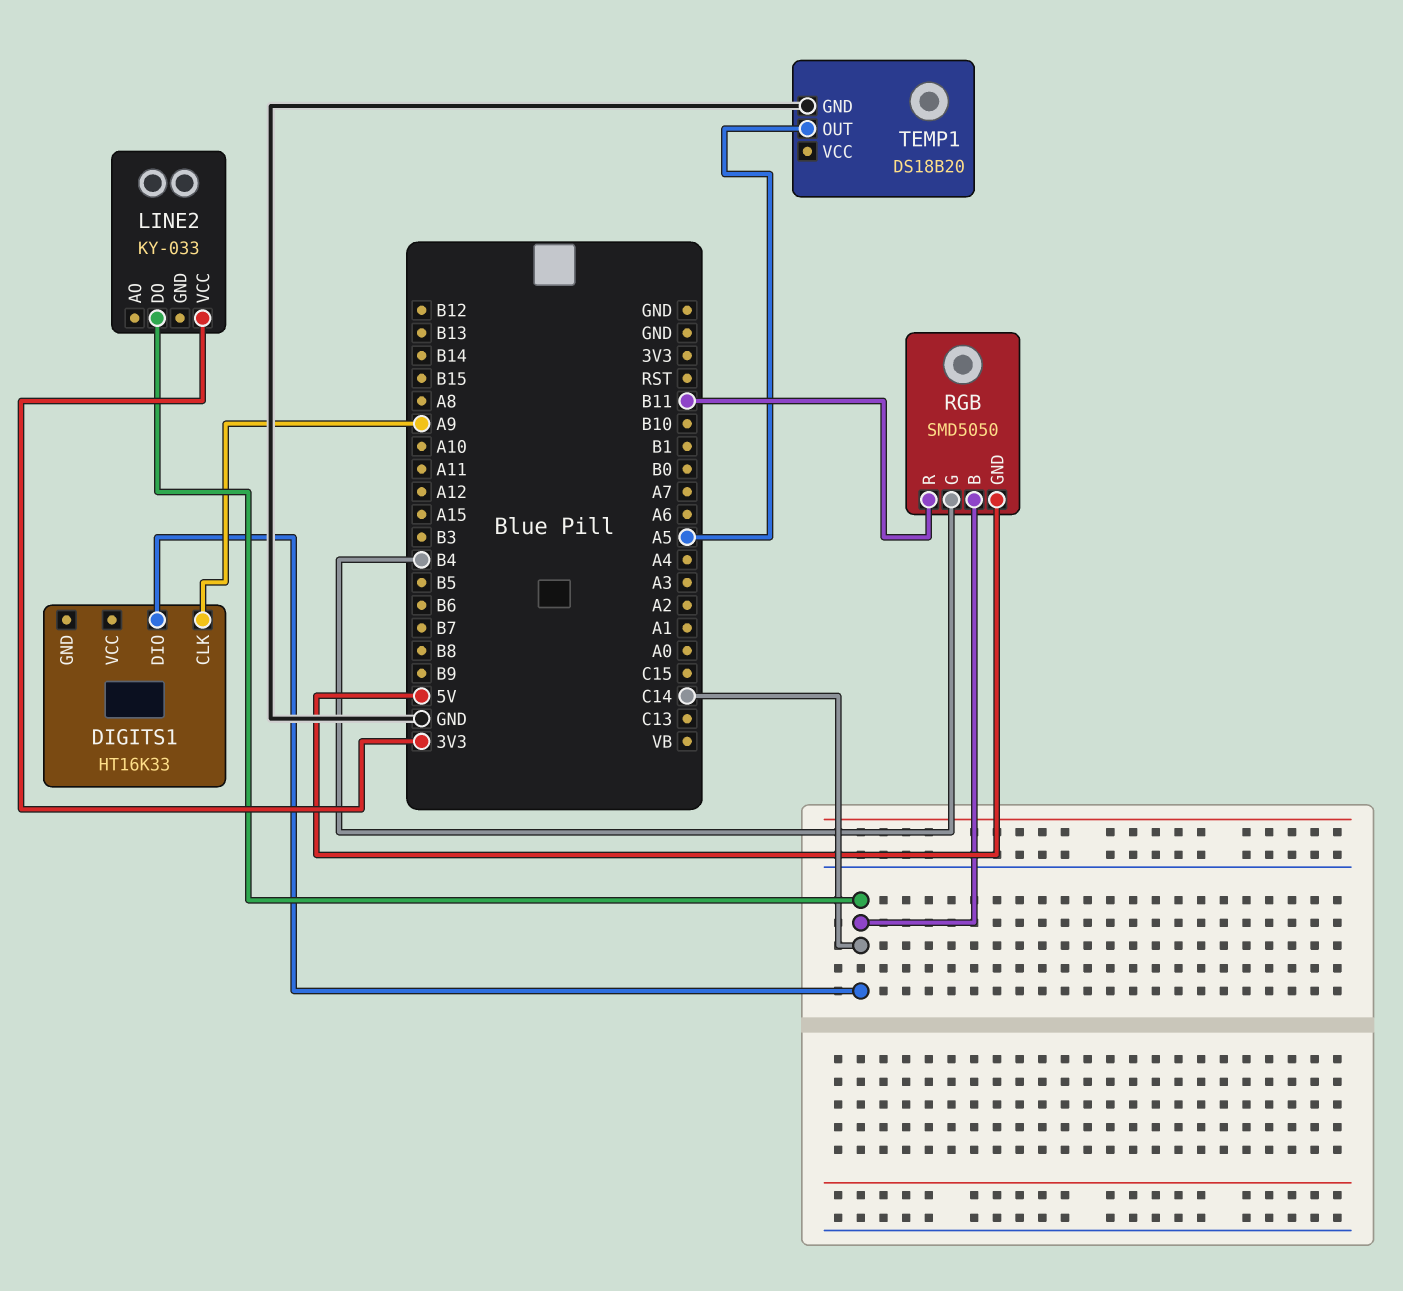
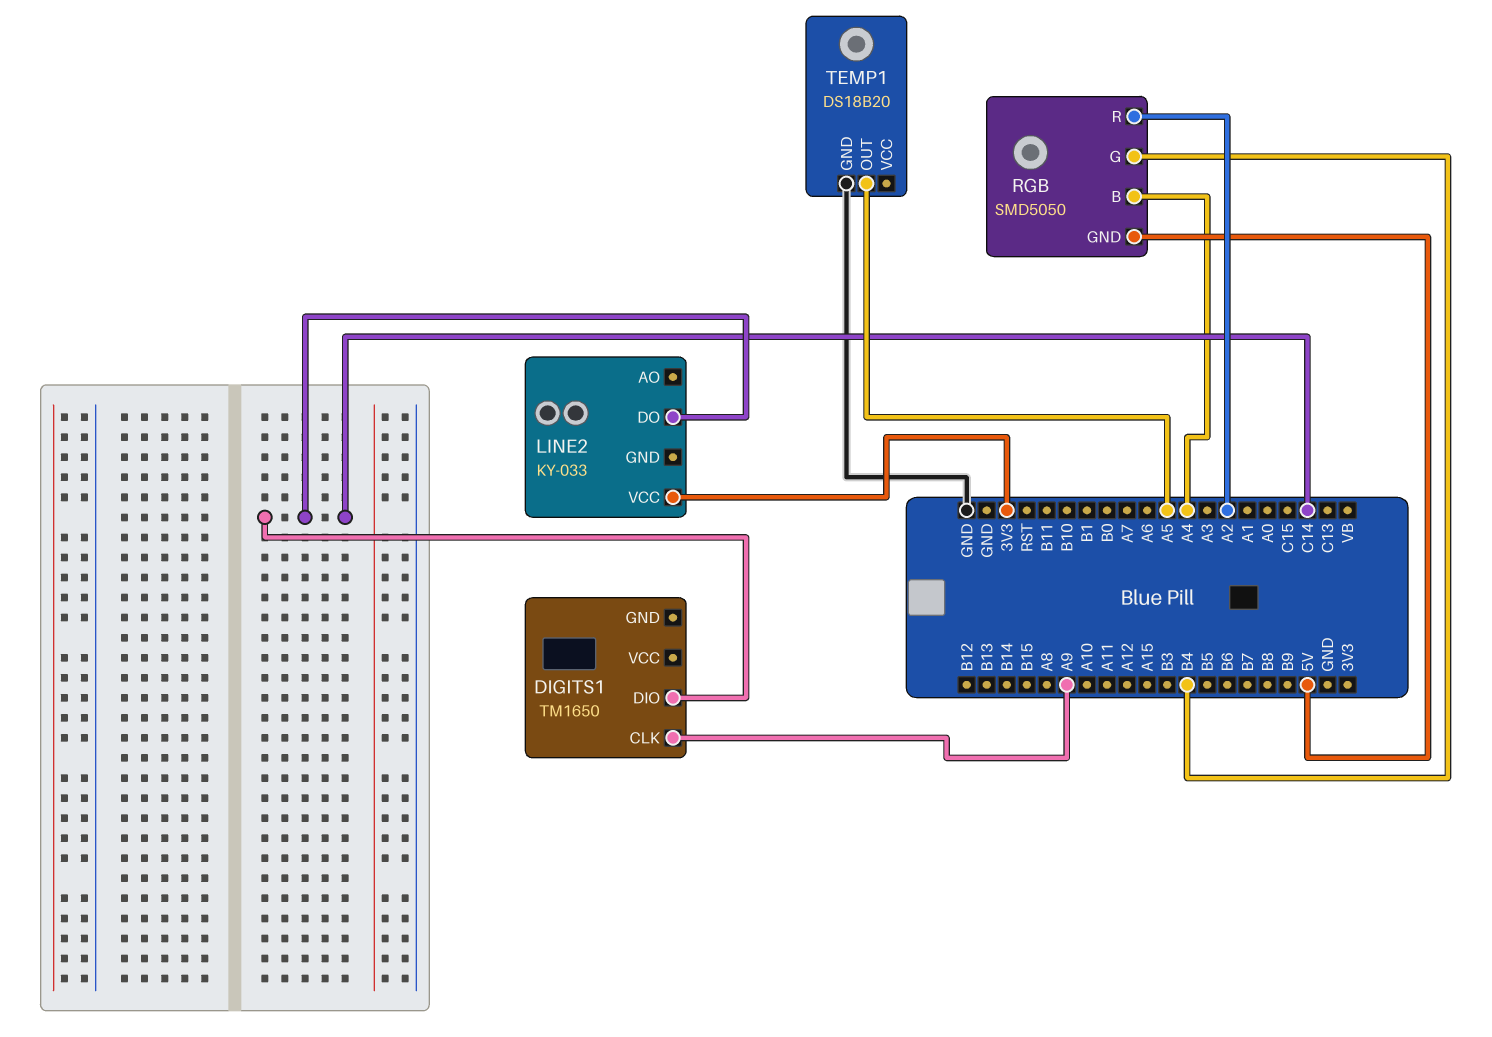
DIGITS1: HT16K33 -> TM1650
RGB pin B: C14 -> A4
RGB pin R: B11 -> A2

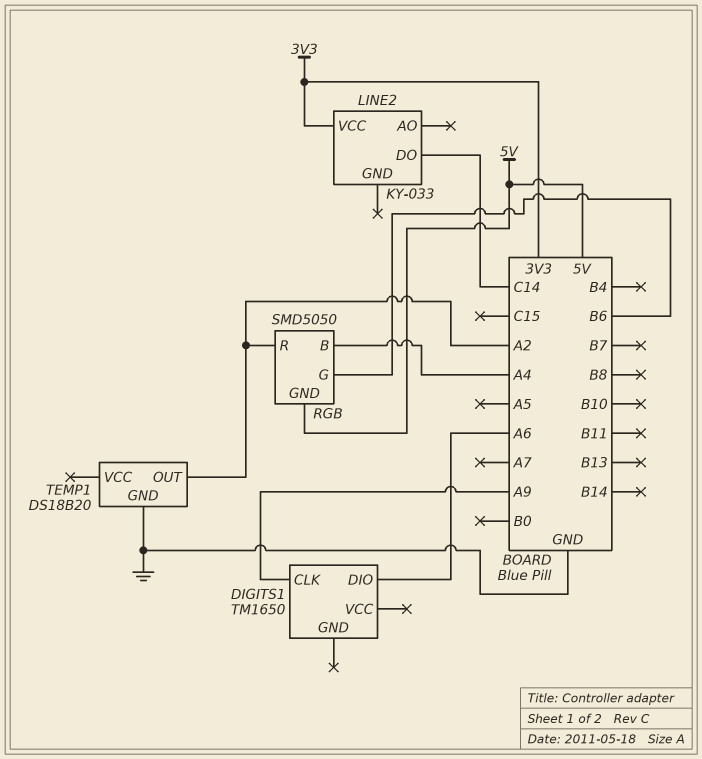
DIGITS1 pin DIO: C14 -> A6
RGB pin G: B4 -> B6
TEMP1 pin OUT: A5 -> A2

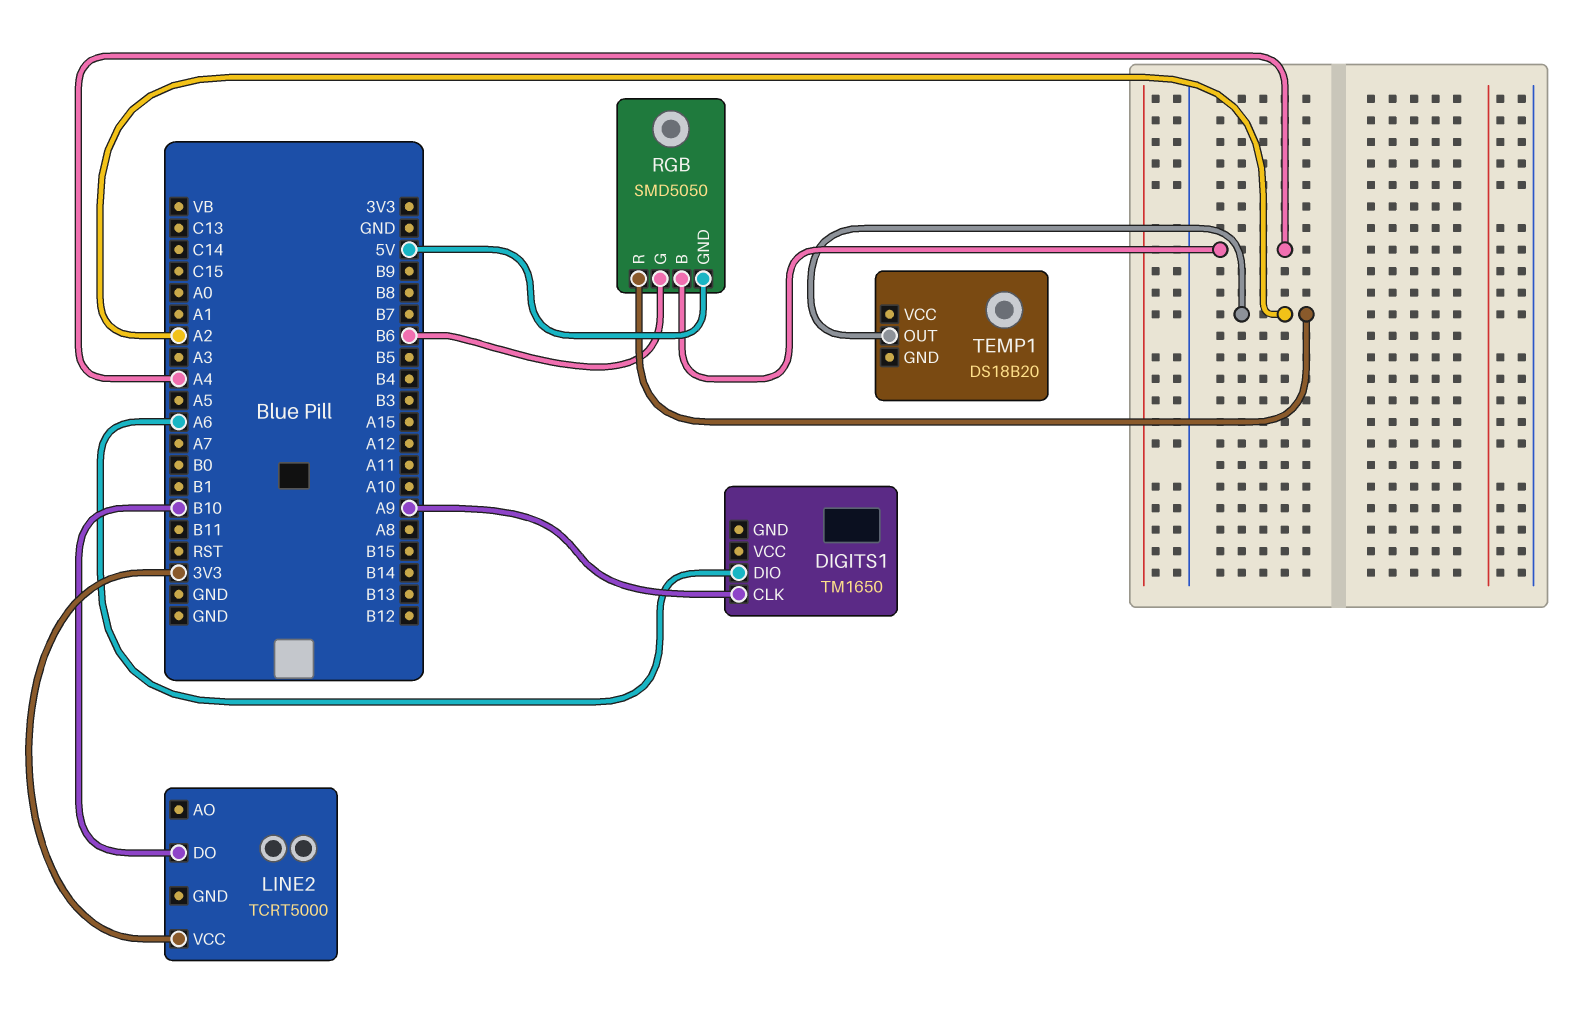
LINE2: KY-033 -> TCRT5000
LINE2 pin DO: C14 -> B10
TEMP1 pin GND: GND -> none

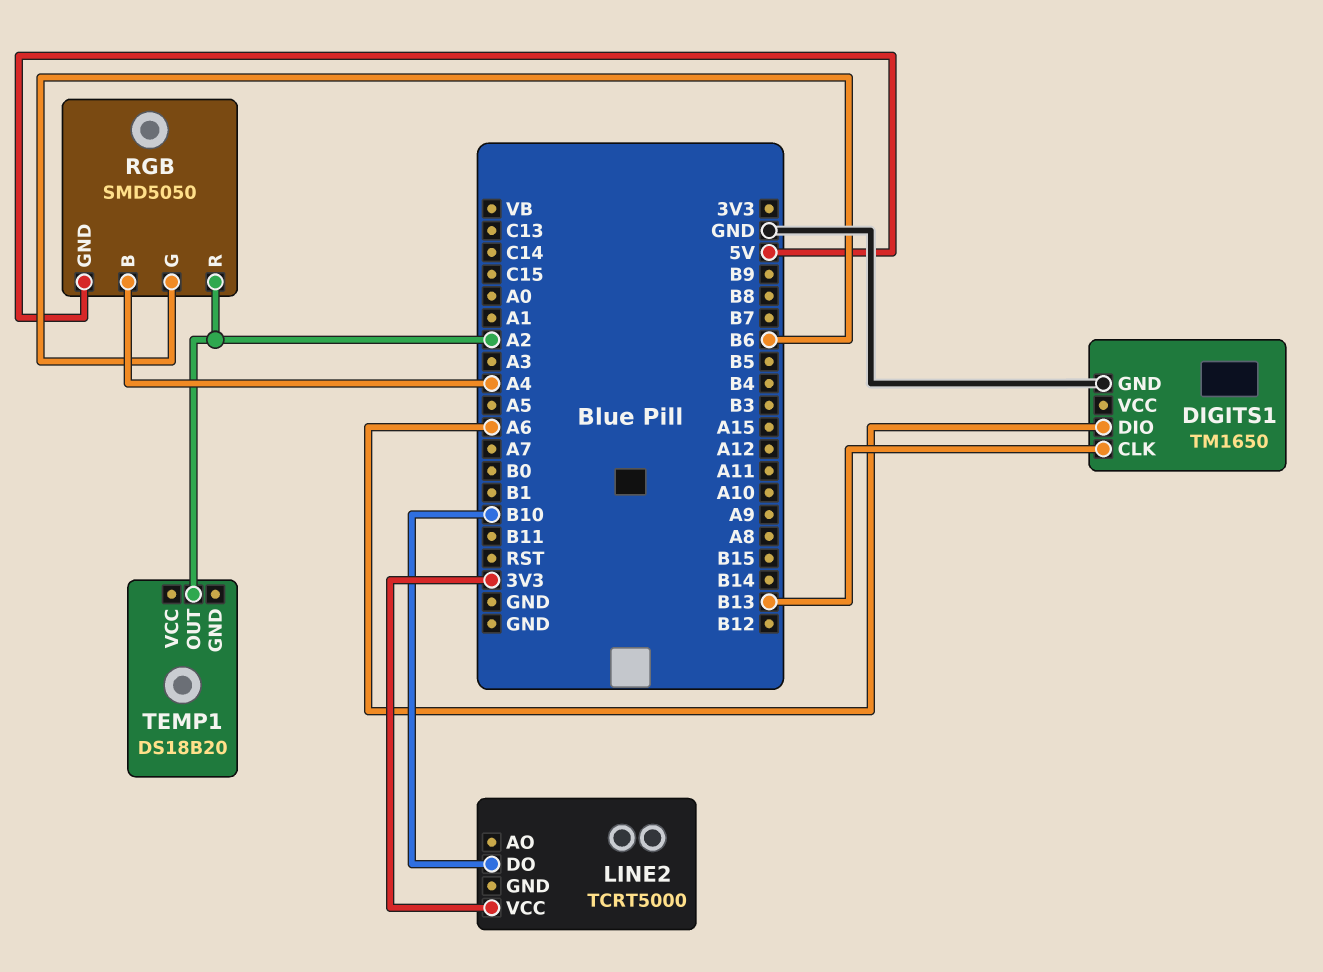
DIGITS1 pin CLK: A9 -> B13
DIGITS1 pin GND: none -> GND

